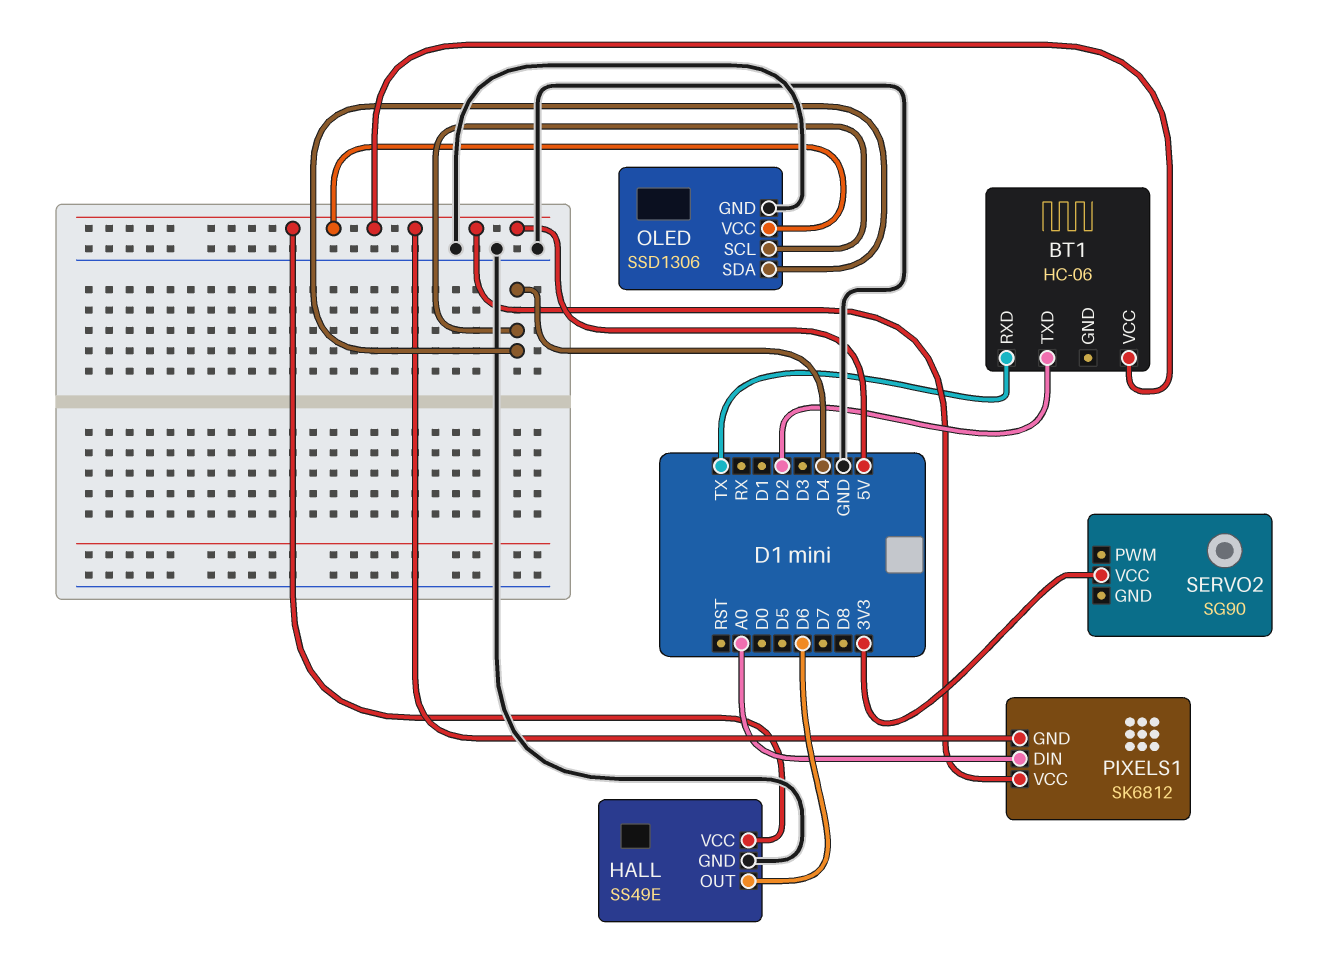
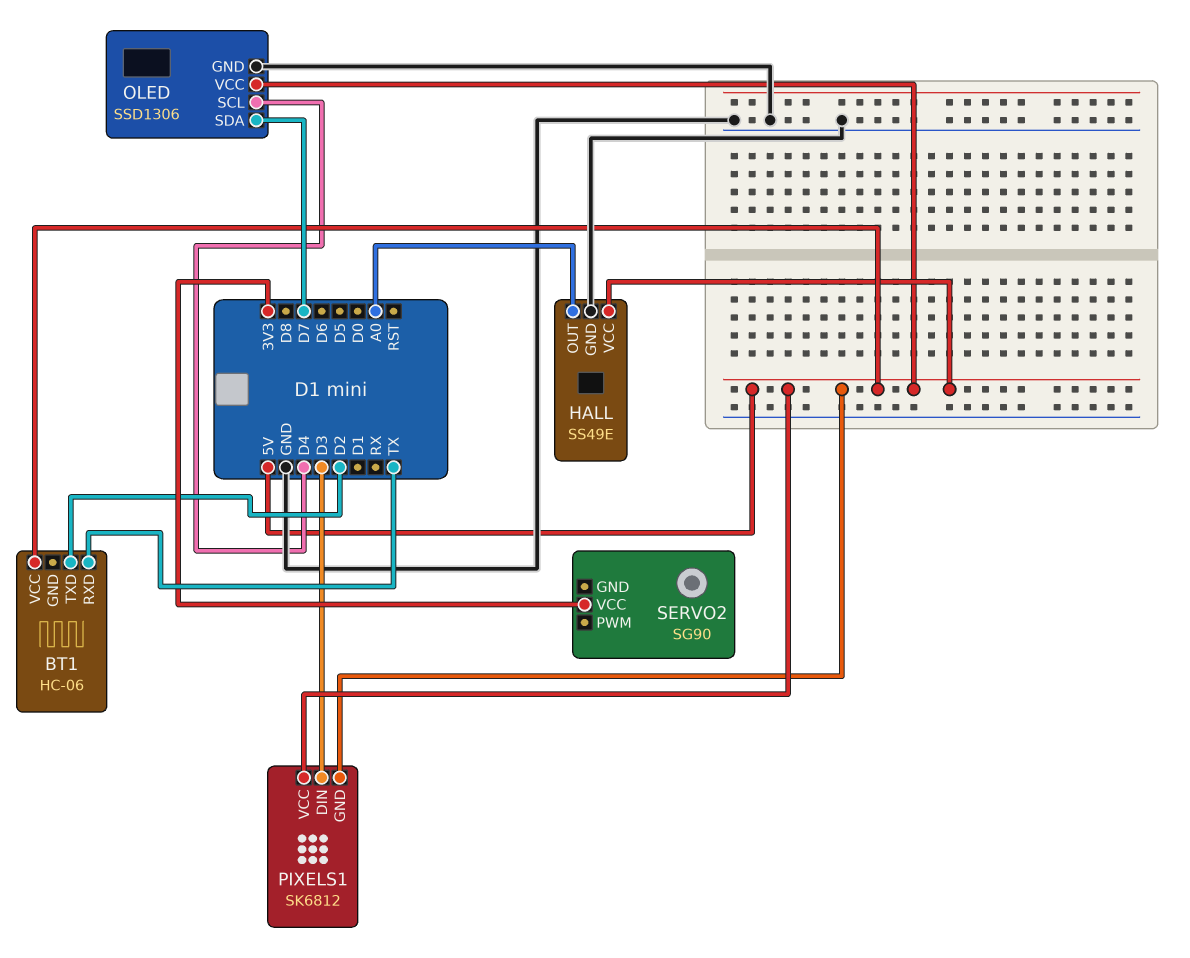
HALL pin OUT: D6 -> A0
OLED pin SDA: D4 -> D7
PIXELS1 pin DIN: A0 -> D3

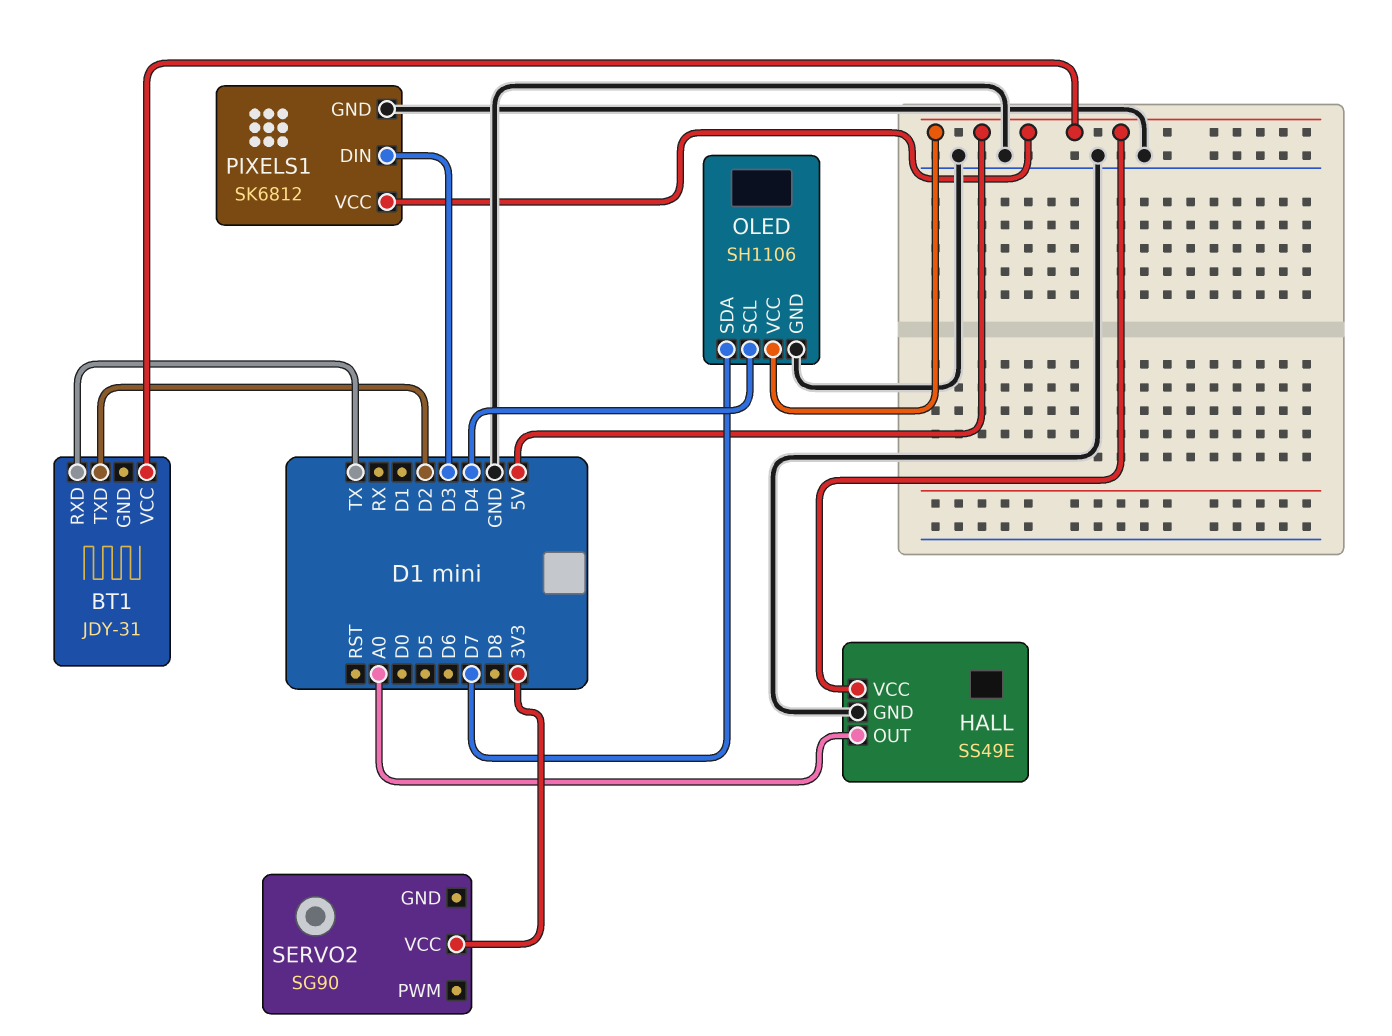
BT1: HC-06 -> JDY-31
OLED: SSD1306 -> SH1106
PIXELS1 pin GND: 5V -> GND

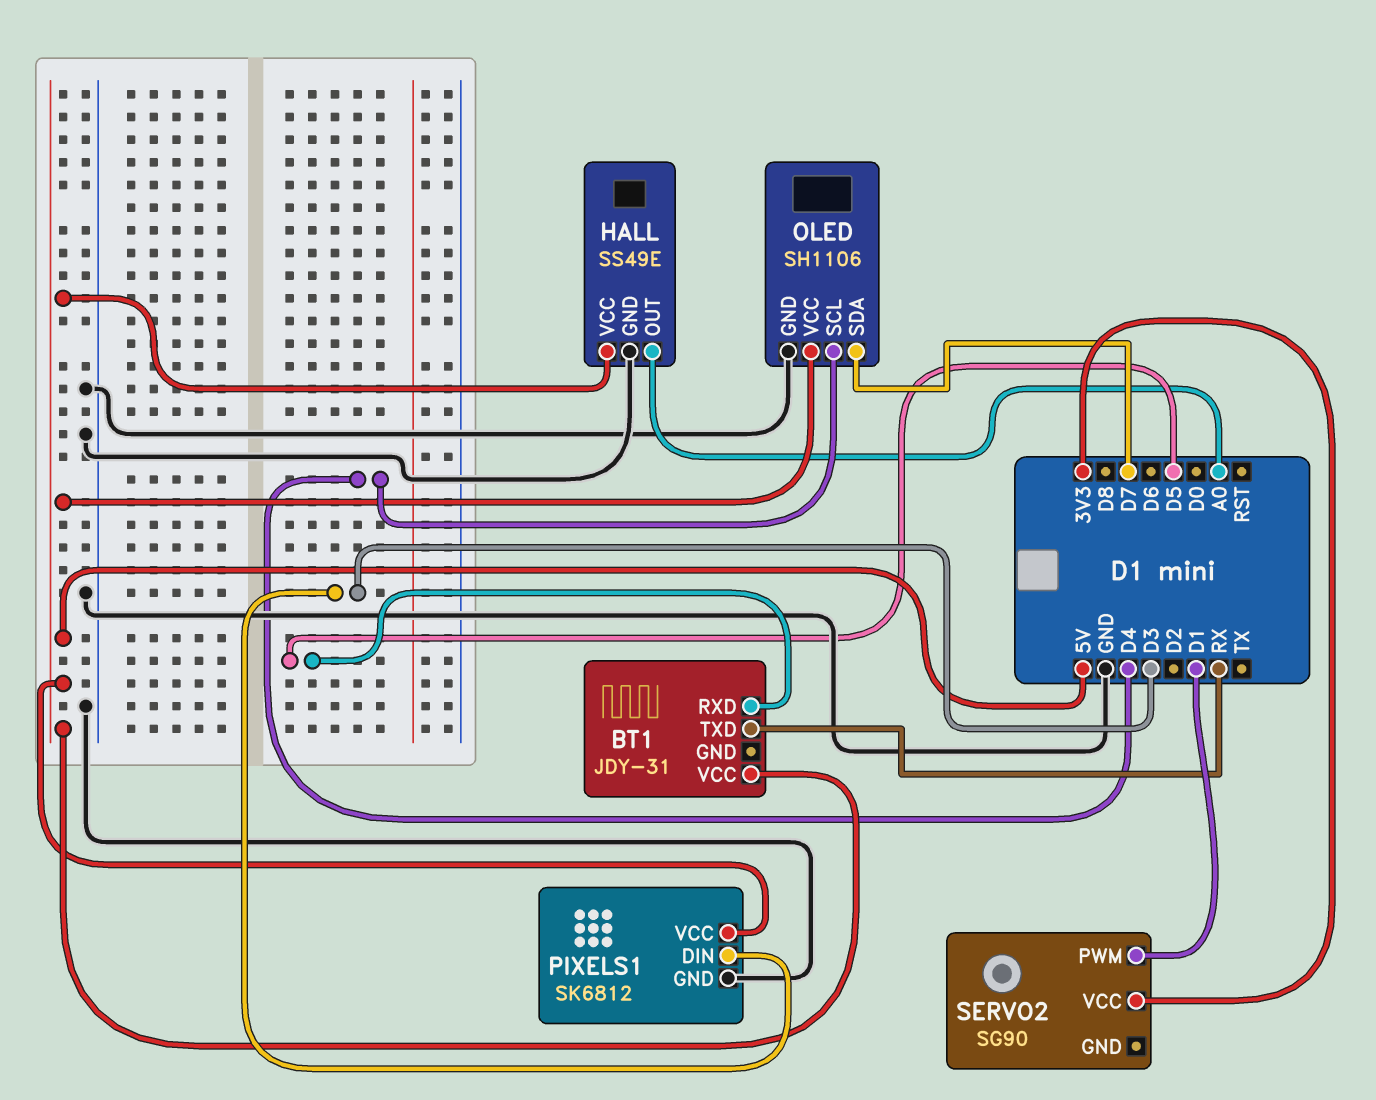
BT1 pin RXD: TX -> D5
BT1 pin TXD: D2 -> RX
SERVO2 pin PWM: none -> D1

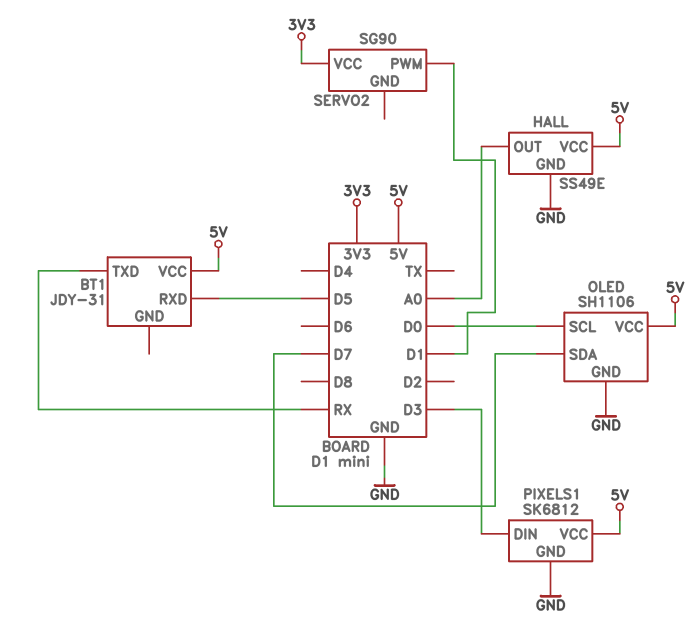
OLED pin SCL: D4 -> D0

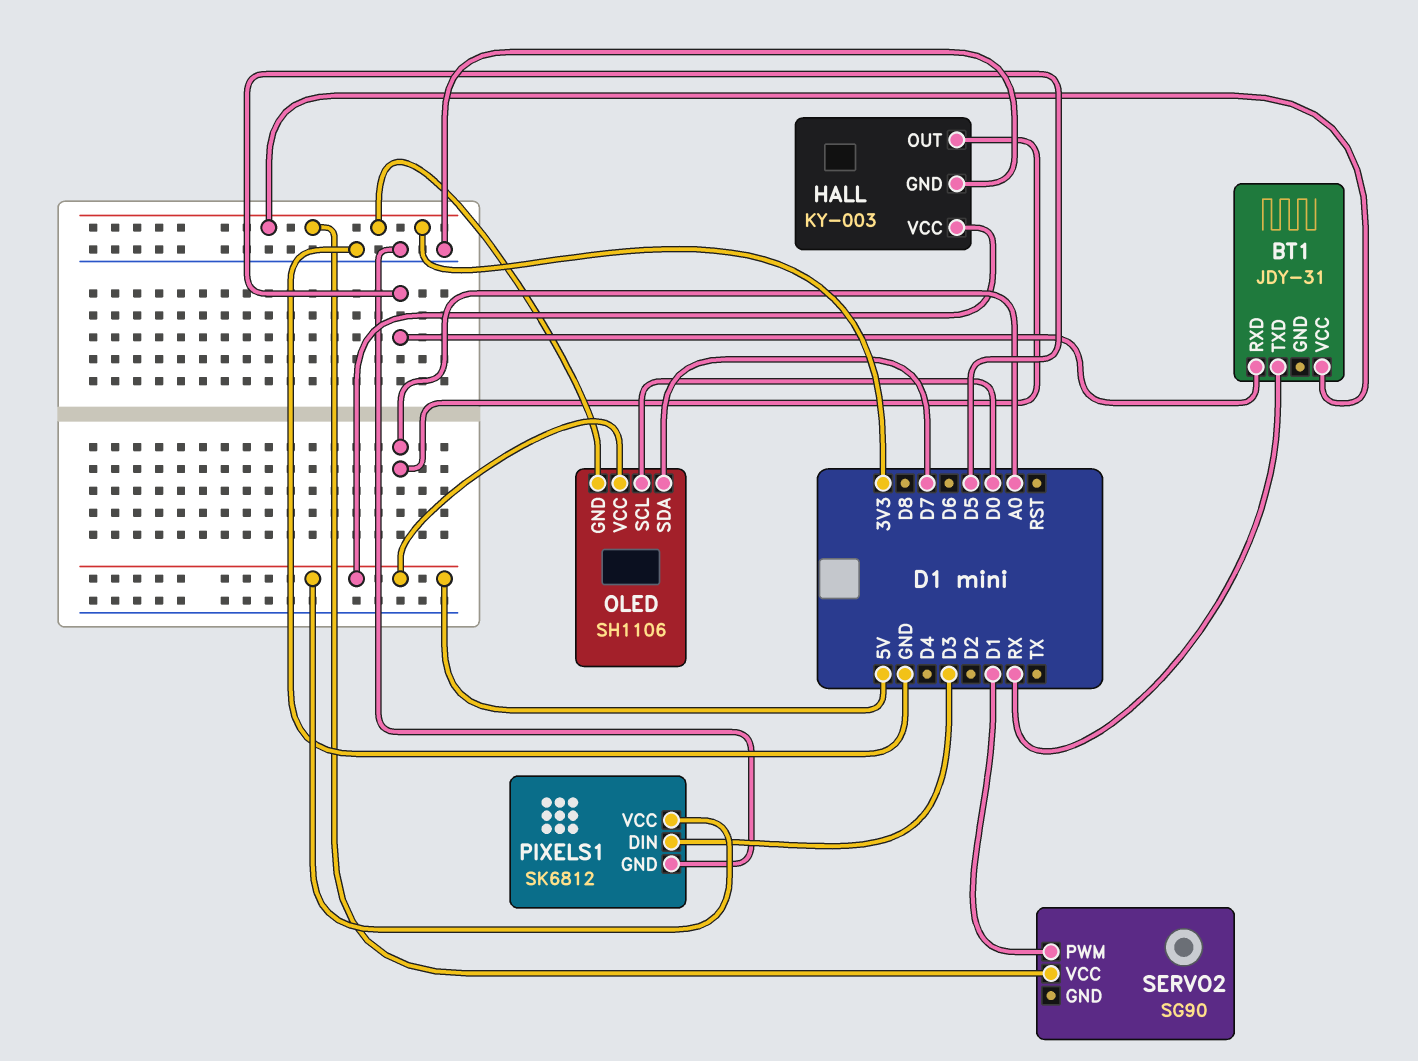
BT1 pin VCC: 5V -> 3V3
HALL: SS49E -> KY-003
OLED pin GND: GND -> 3V3

